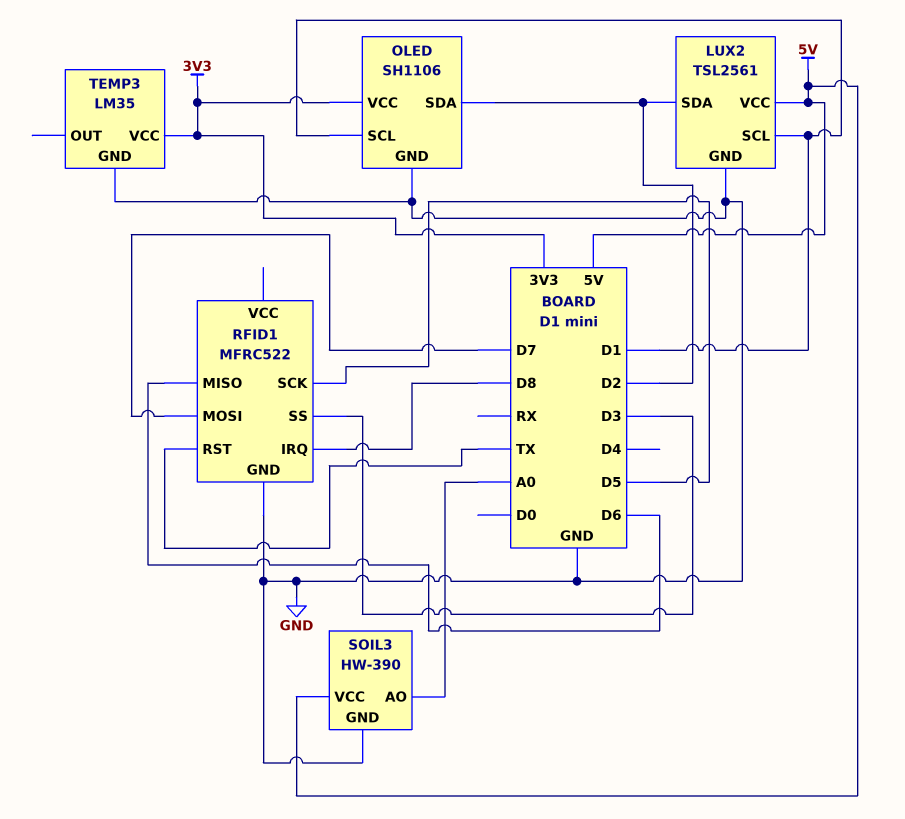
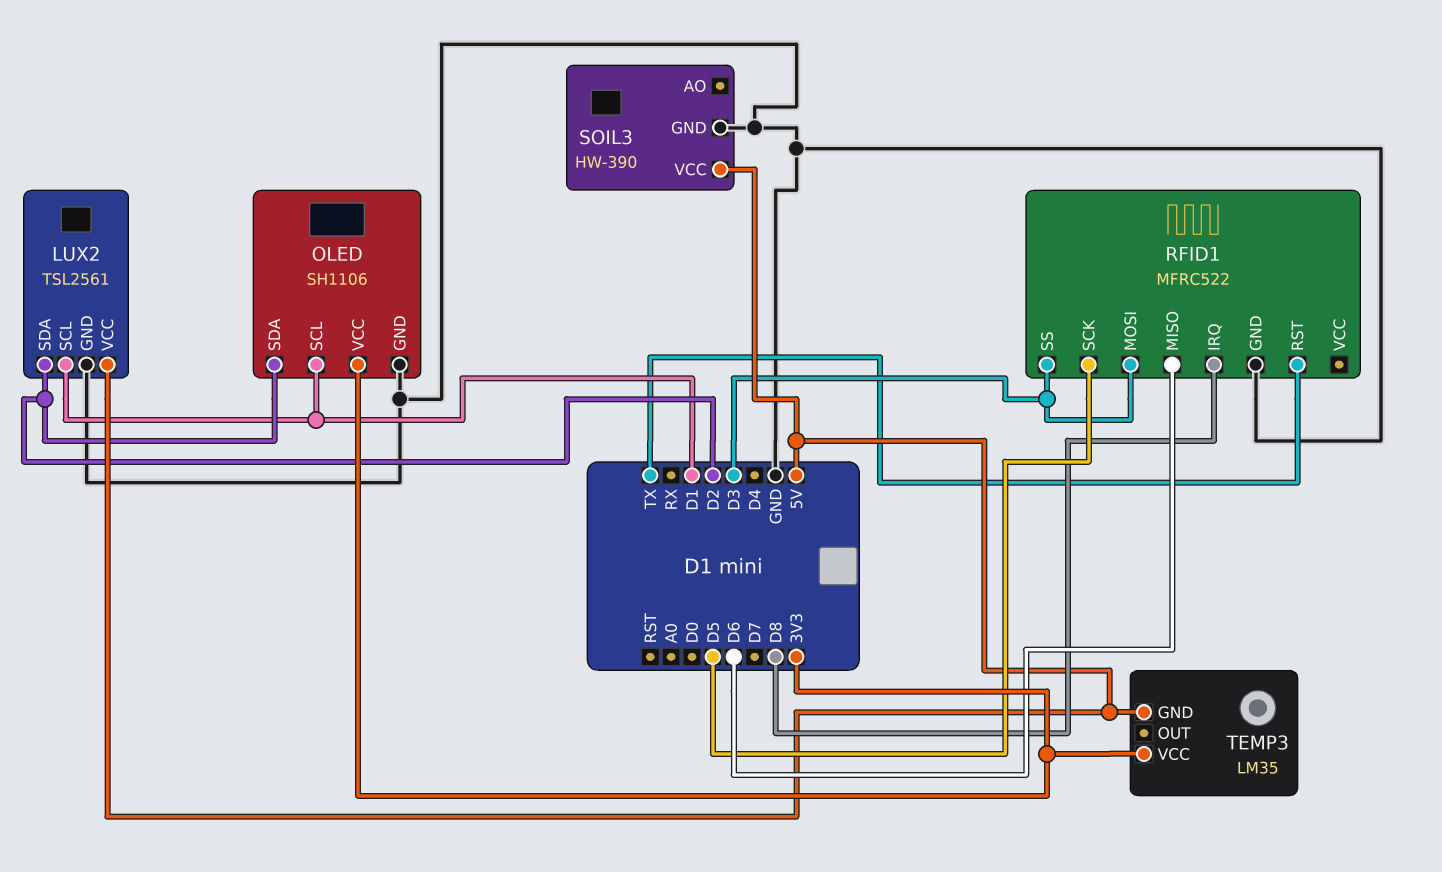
RFID1 pin MOSI: D7 -> D3
SOIL3 pin AO: A0 -> none
TEMP3 pin GND: GND -> 5V

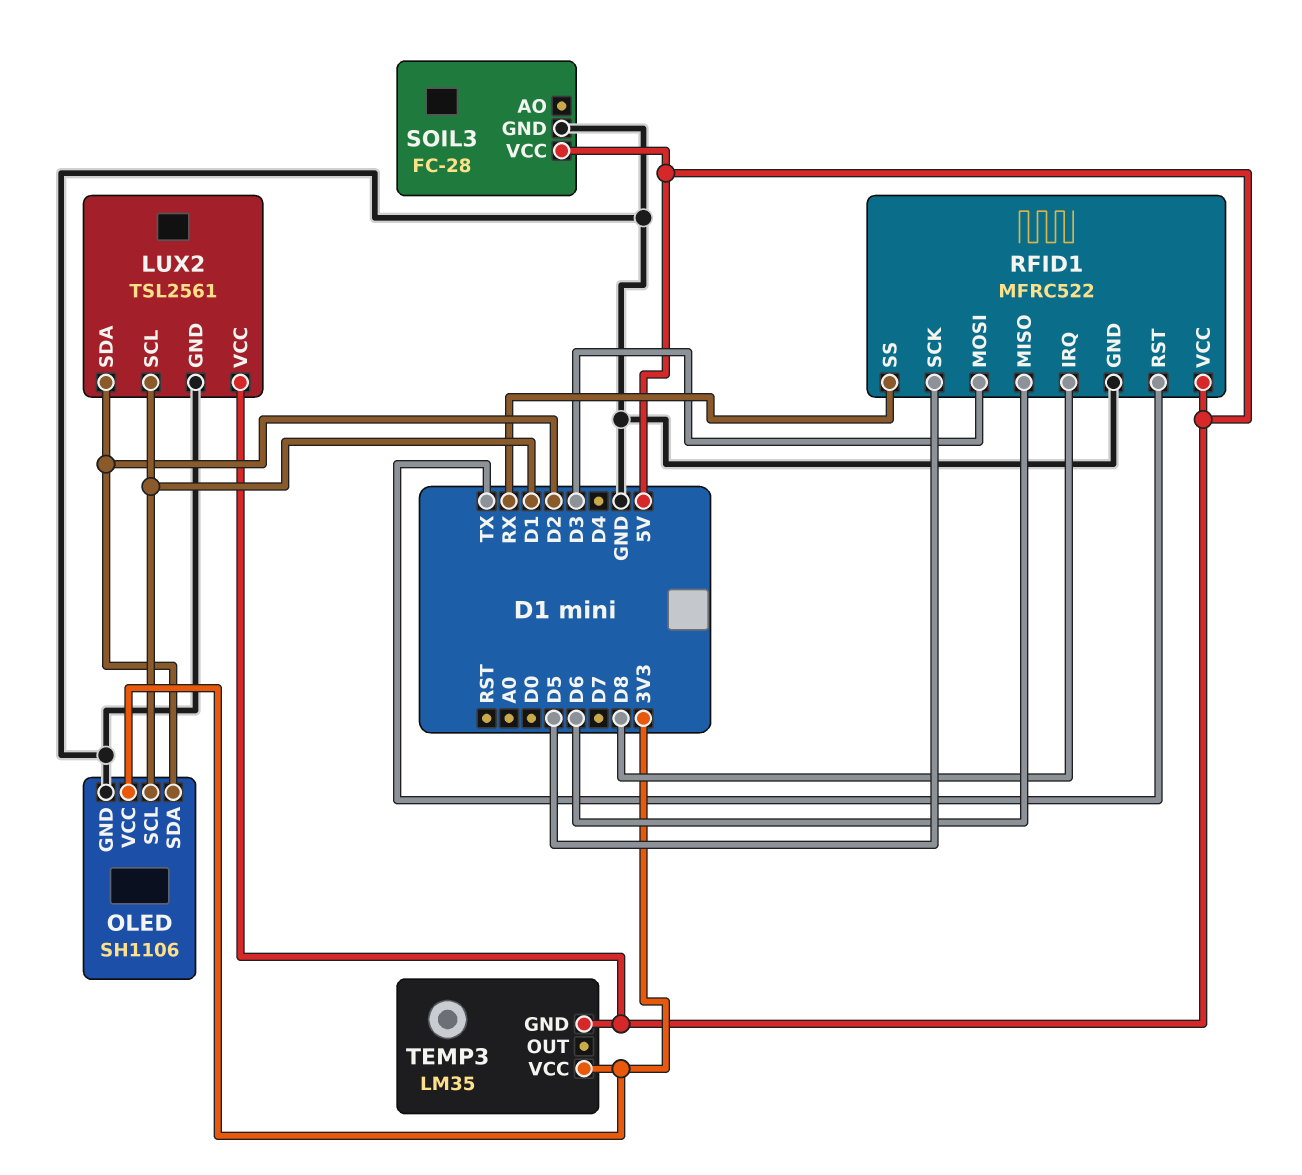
RFID1 pin SS: D3 -> RX
RFID1 pin VCC: none -> 5V
SOIL3: HW-390 -> FC-28

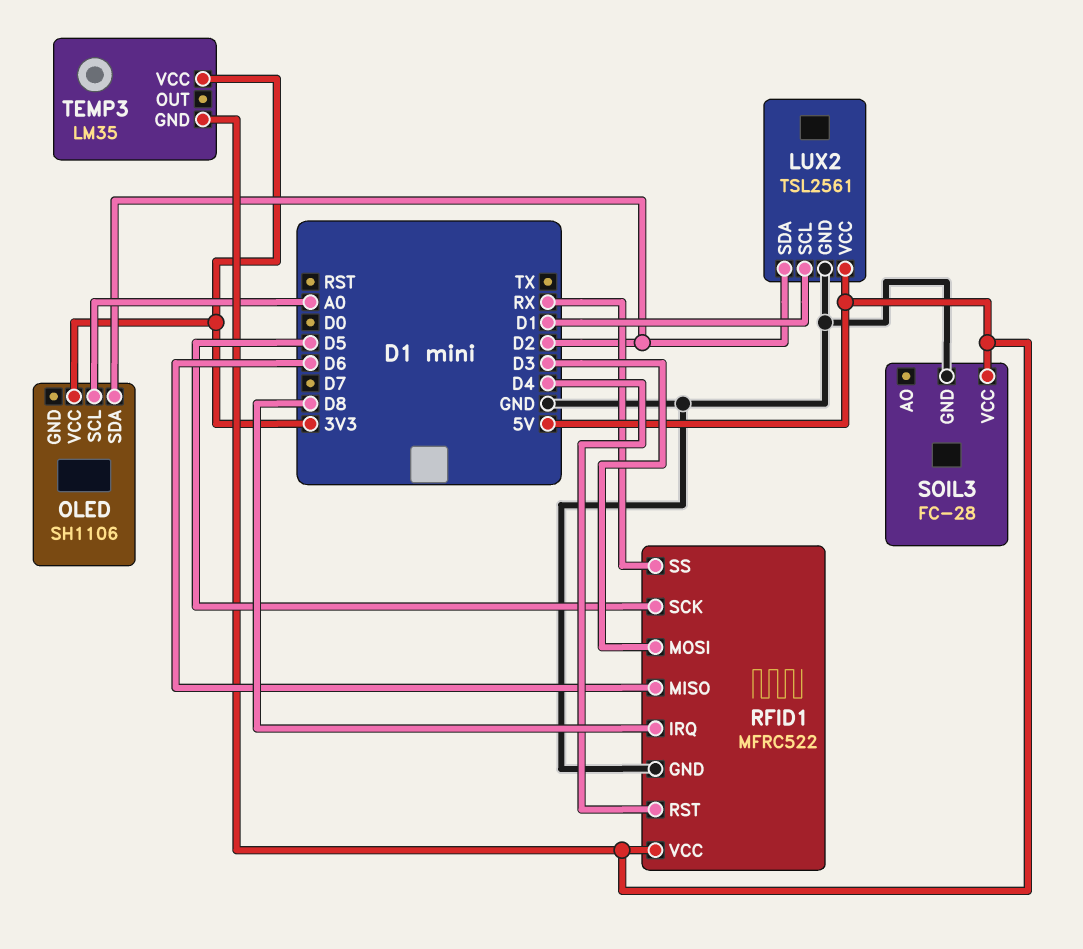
OLED pin GND: GND -> none
OLED pin SCL: D1 -> A0
RFID1 pin RST: TX -> D4

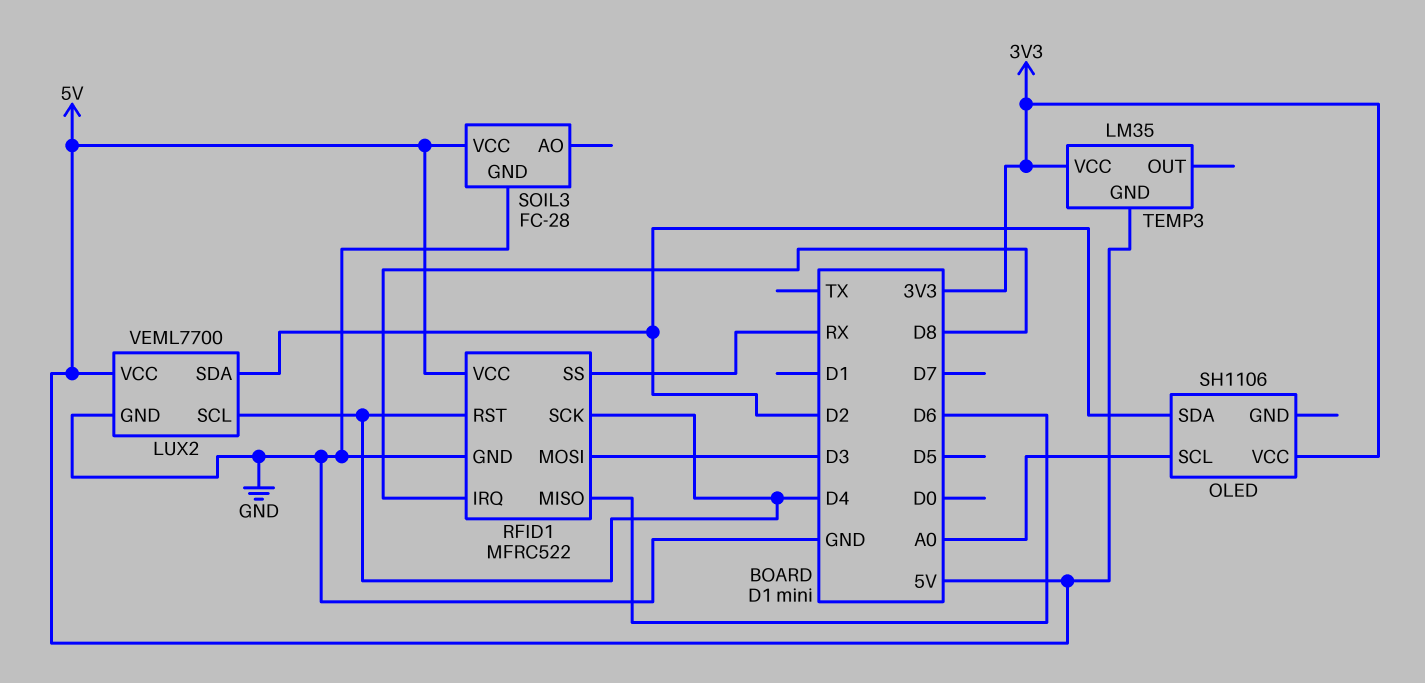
LUX2: TSL2561 -> VEML7700
LUX2 pin SCL: D1 -> D4
RFID1 pin SCK: D5 -> D4

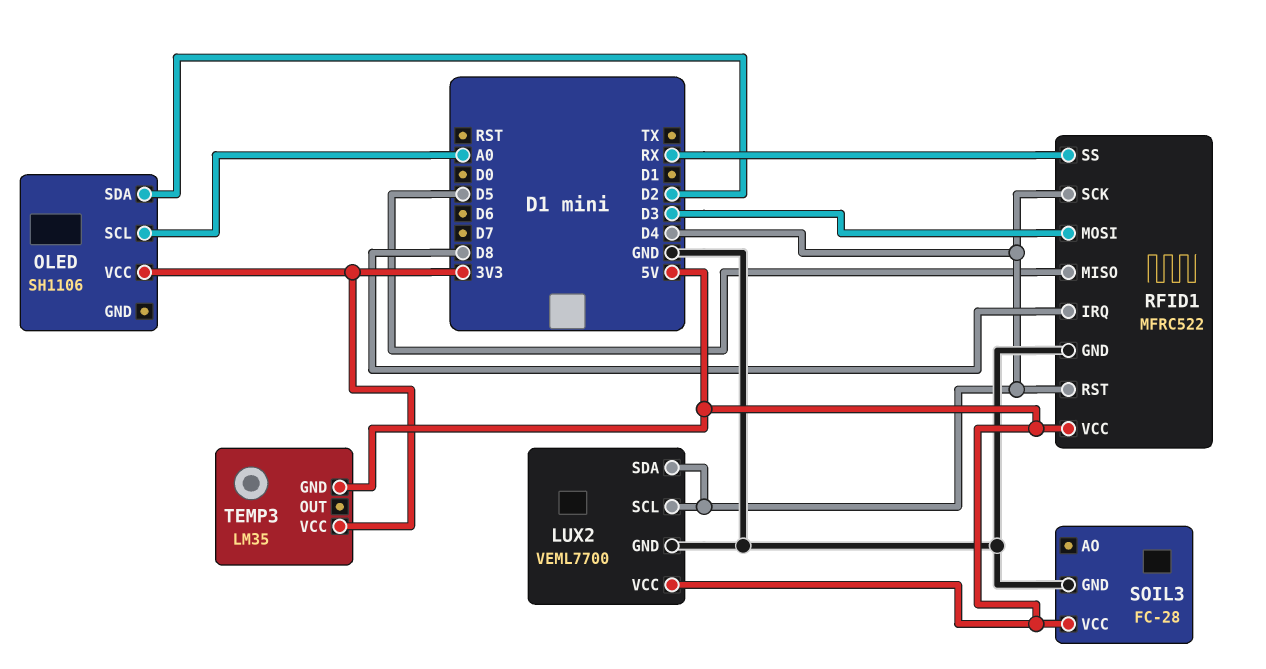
LUX2 pin SDA: D2 -> D4
RFID1 pin MISO: D6 -> D5

